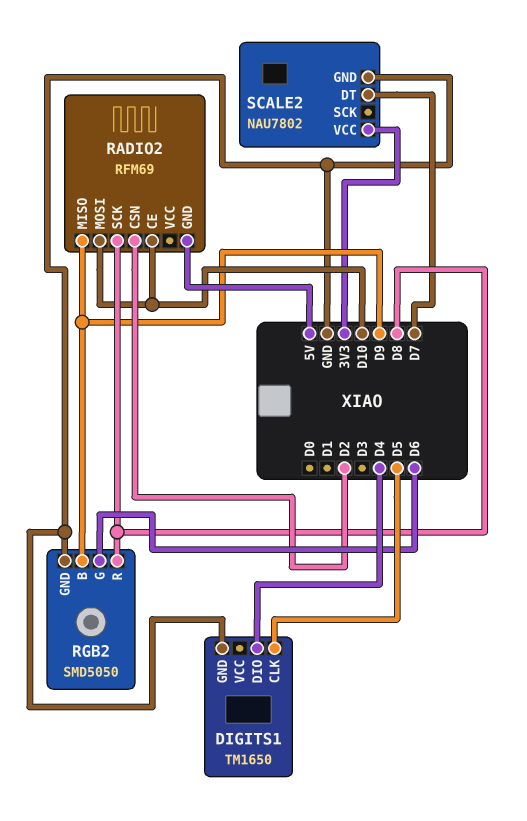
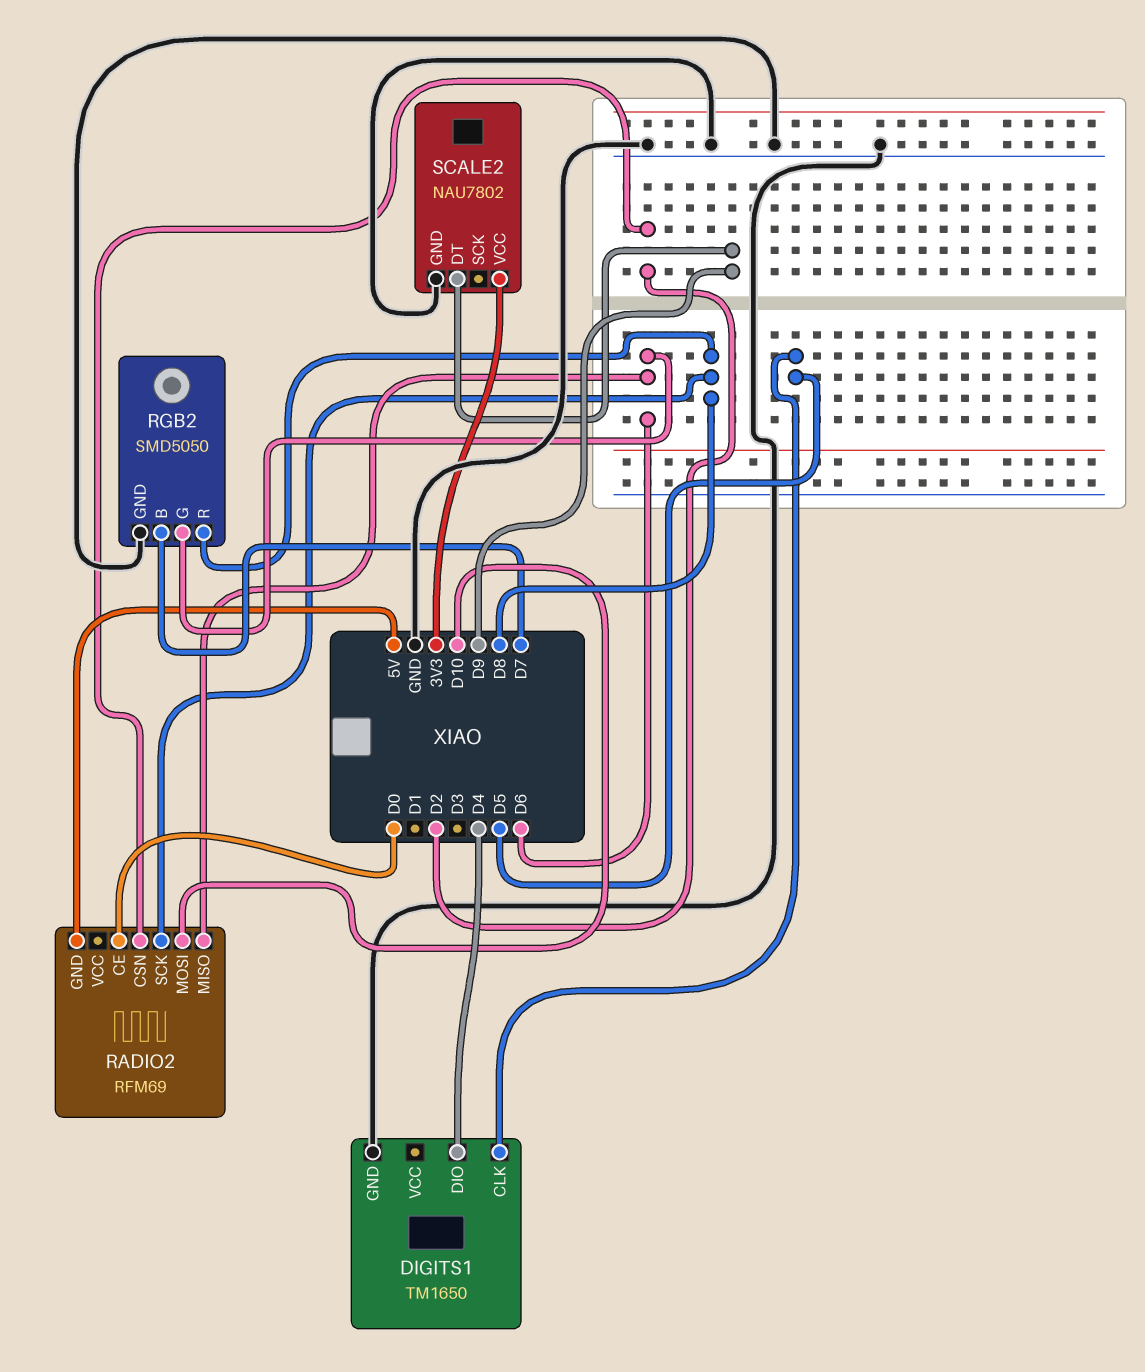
RADIO2 pin CE: D10 -> D0
RADIO2 pin MISO: D9 -> D6
RGB2 pin B: D9 -> D7
SCALE2 pin DT: D7 -> D9

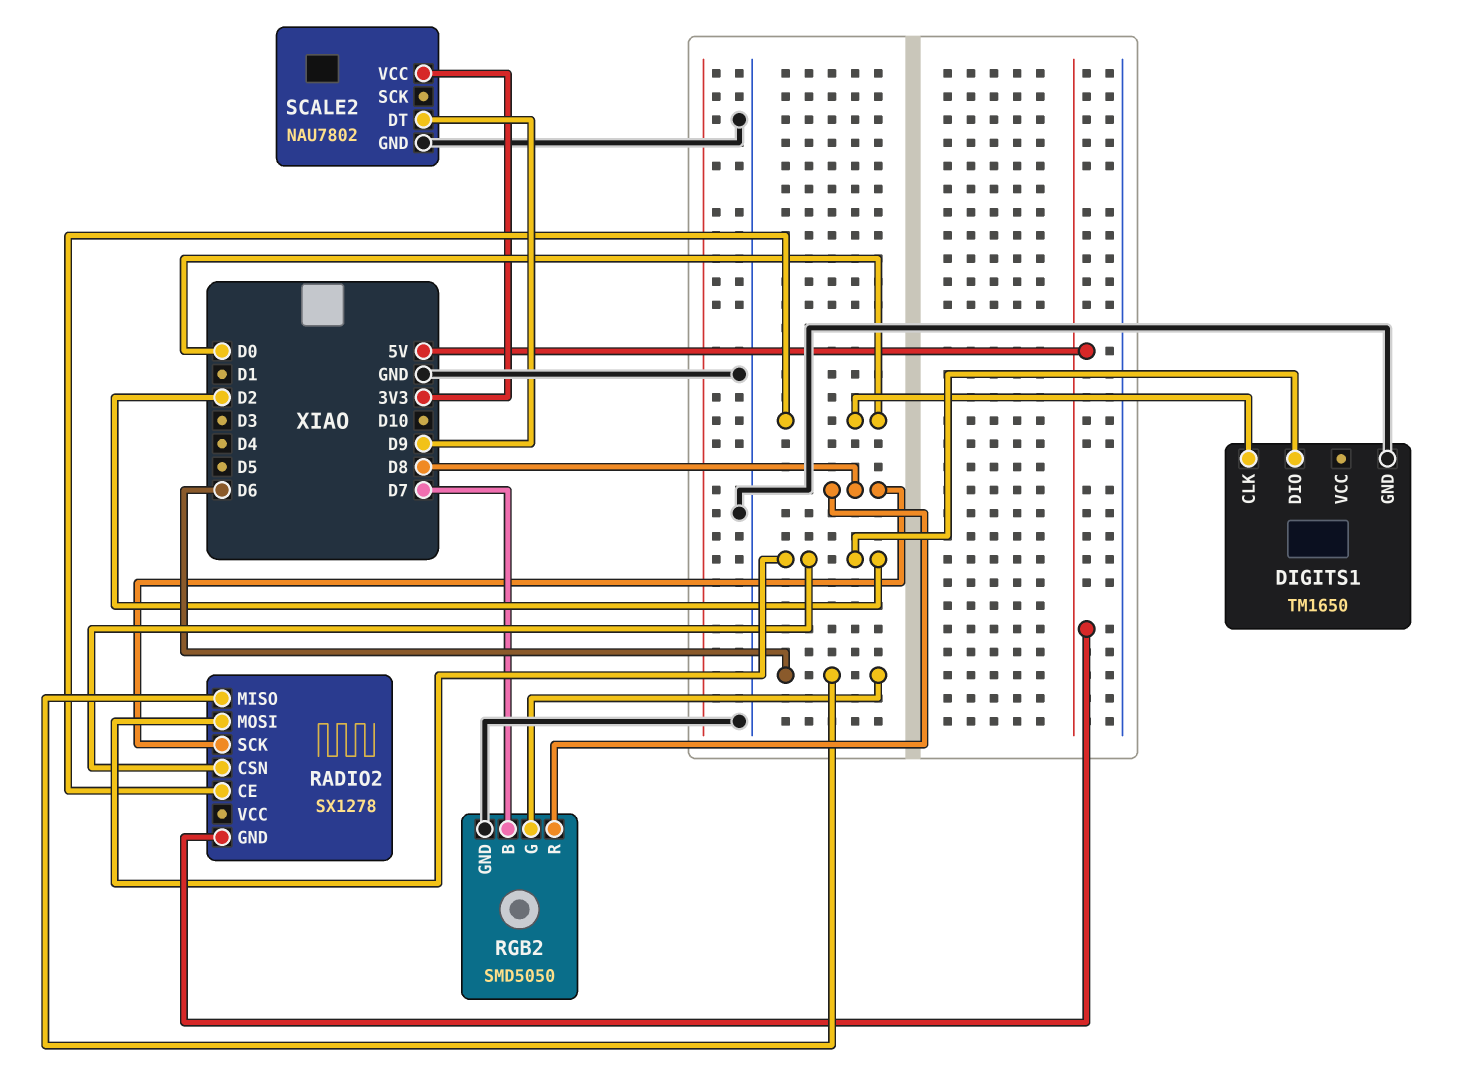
DIGITS1 pin CLK: D5 -> D0
DIGITS1 pin DIO: D4 -> D2
RADIO2: RFM69 -> SX1278
RADIO2 pin MOSI: D10 -> D2

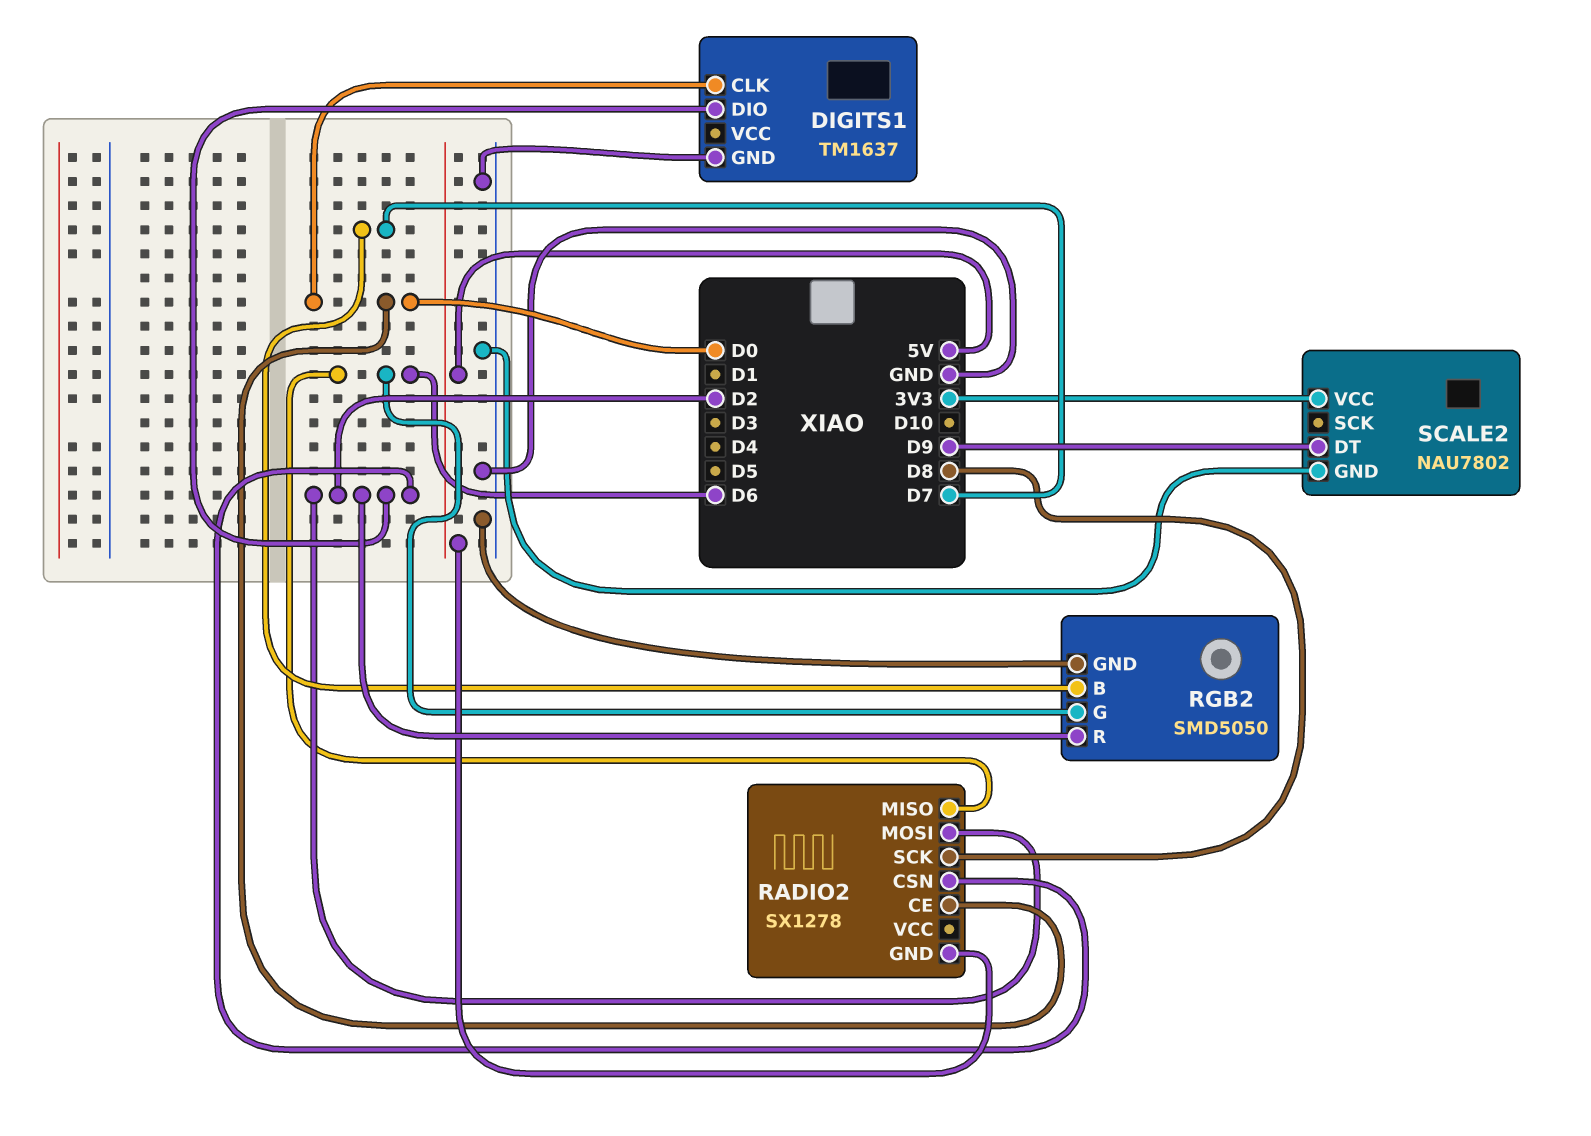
DIGITS1: TM1650 -> TM1637
RGB2 pin R: D8 -> D2

